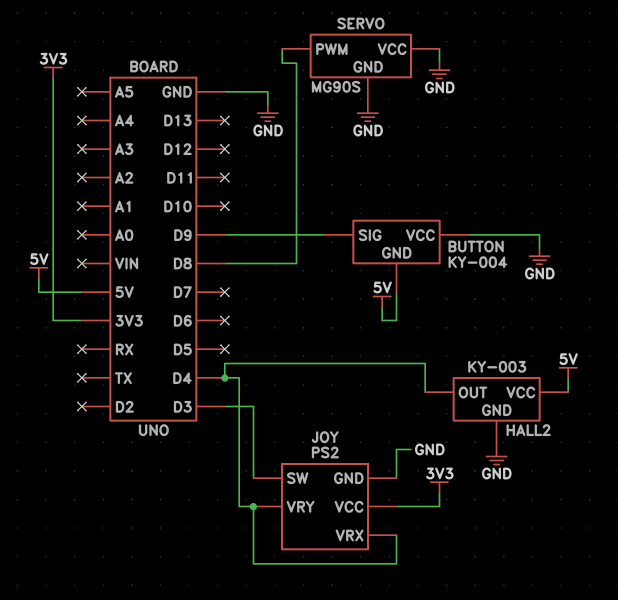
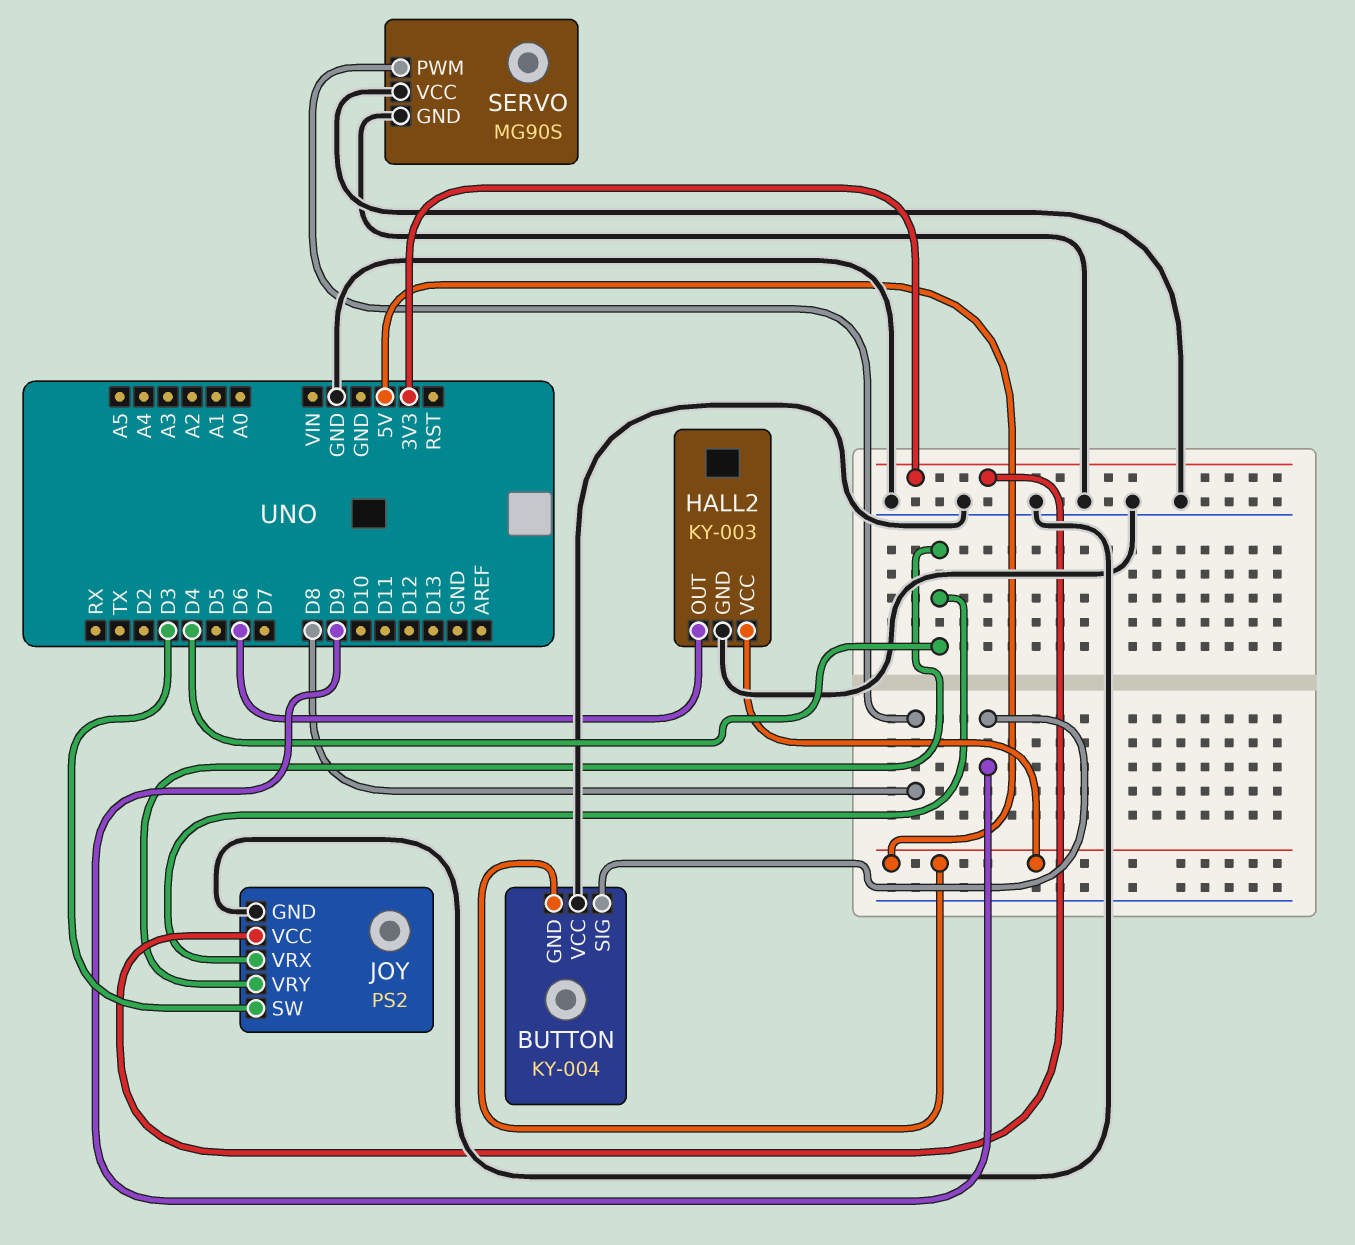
HALL2 pin OUT: D4 -> D6

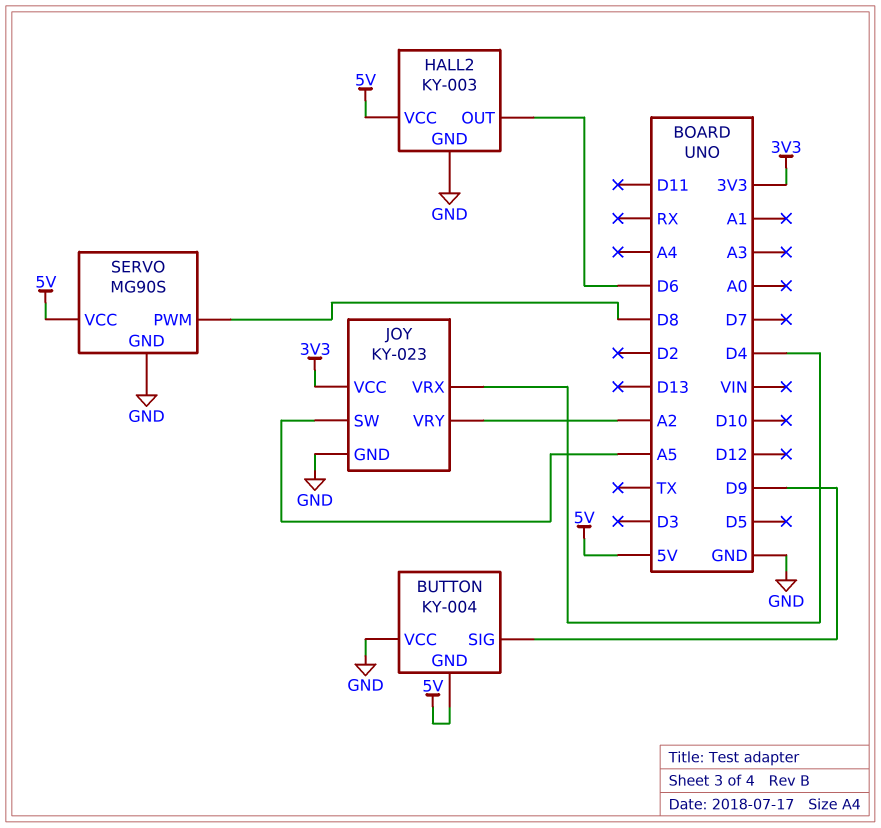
JOY: PS2 -> KY-023
JOY pin SW: D3 -> A5
JOY pin VRY: D4 -> A2
SERVO pin VCC: GND -> 5V

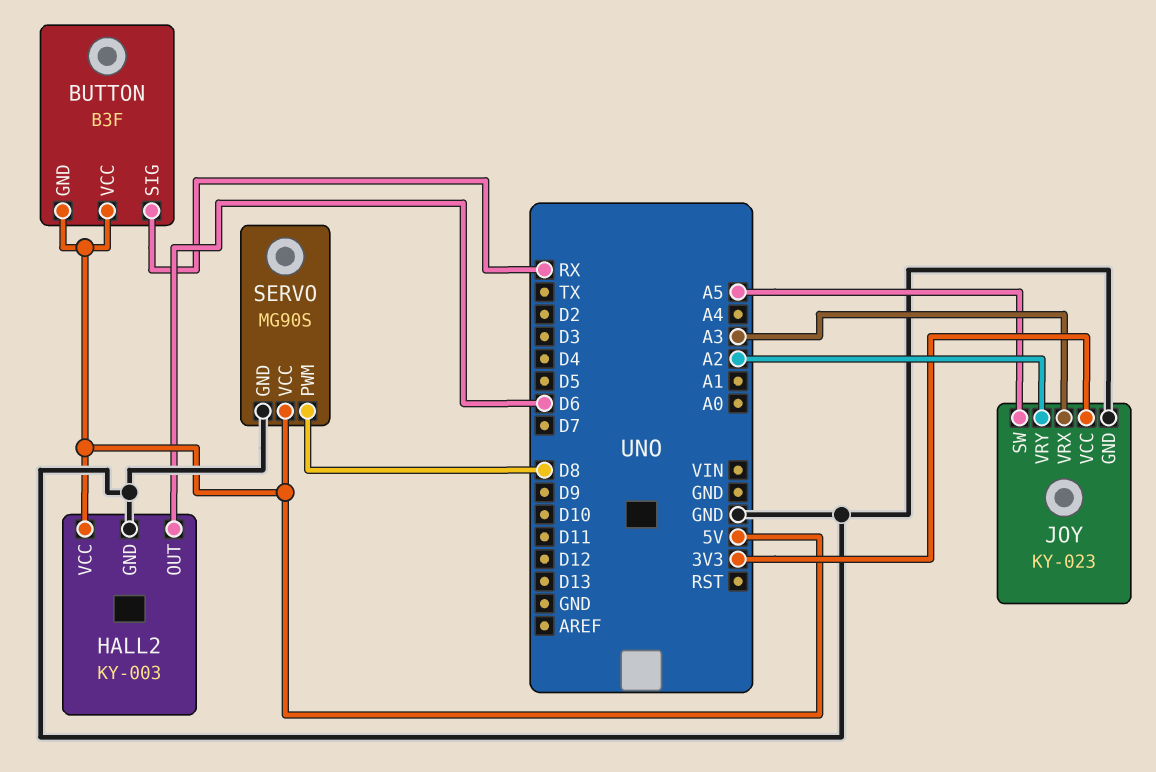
BUTTON: KY-004 -> B3F
BUTTON pin SIG: D9 -> RX
BUTTON pin VCC: GND -> 5V
JOY pin VRX: D4 -> A3

